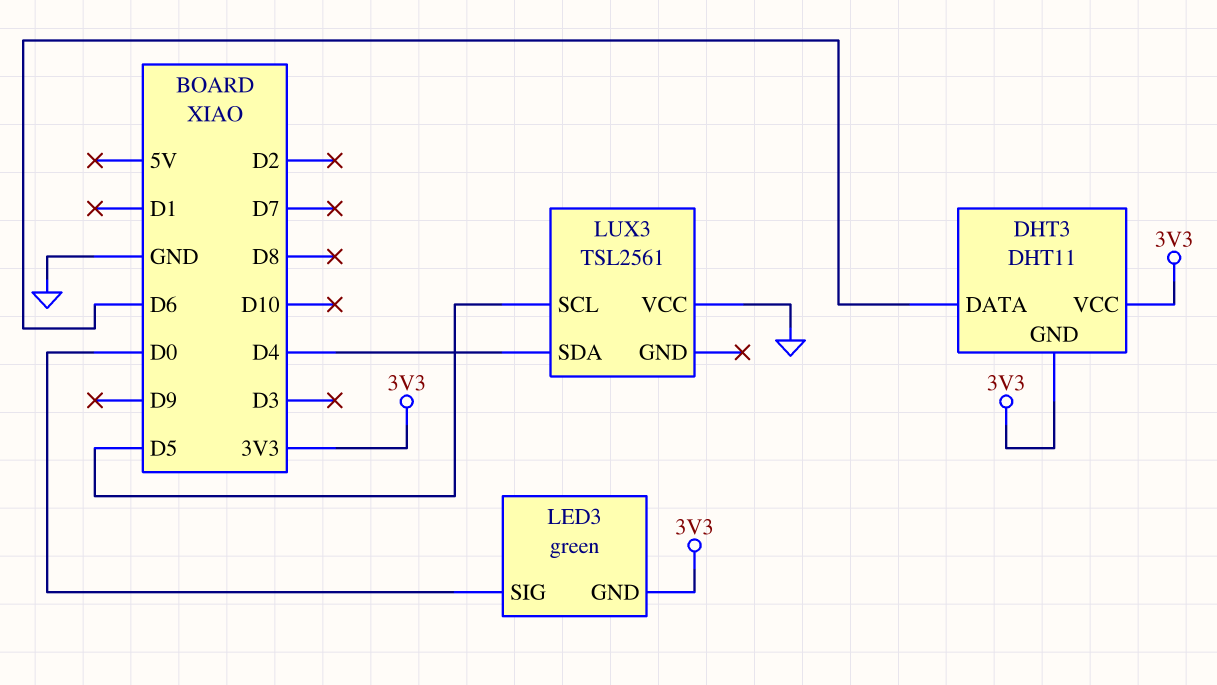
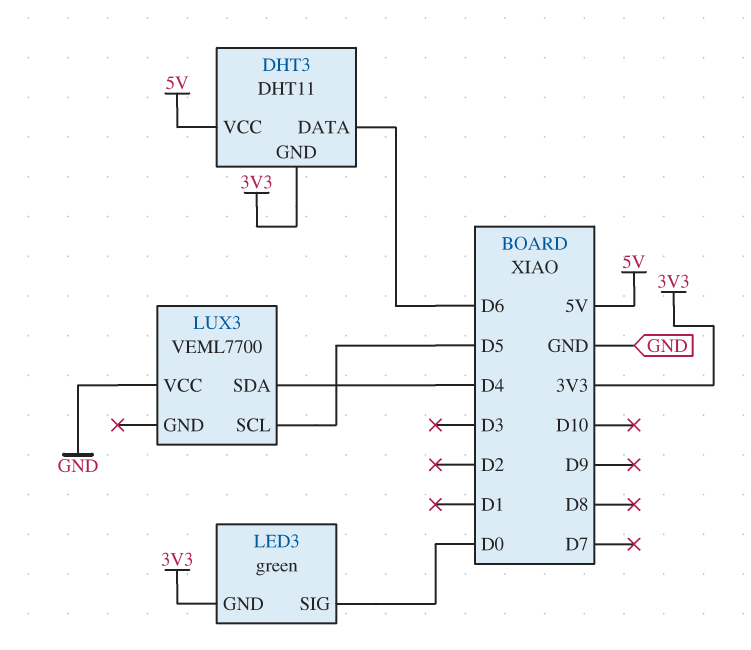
DHT3 pin VCC: 3V3 -> 5V
LUX3: TSL2561 -> VEML7700

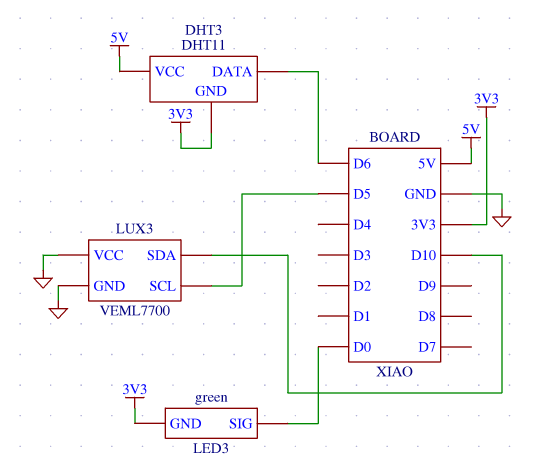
LUX3 pin GND: none -> GND
LUX3 pin SDA: D4 -> D10

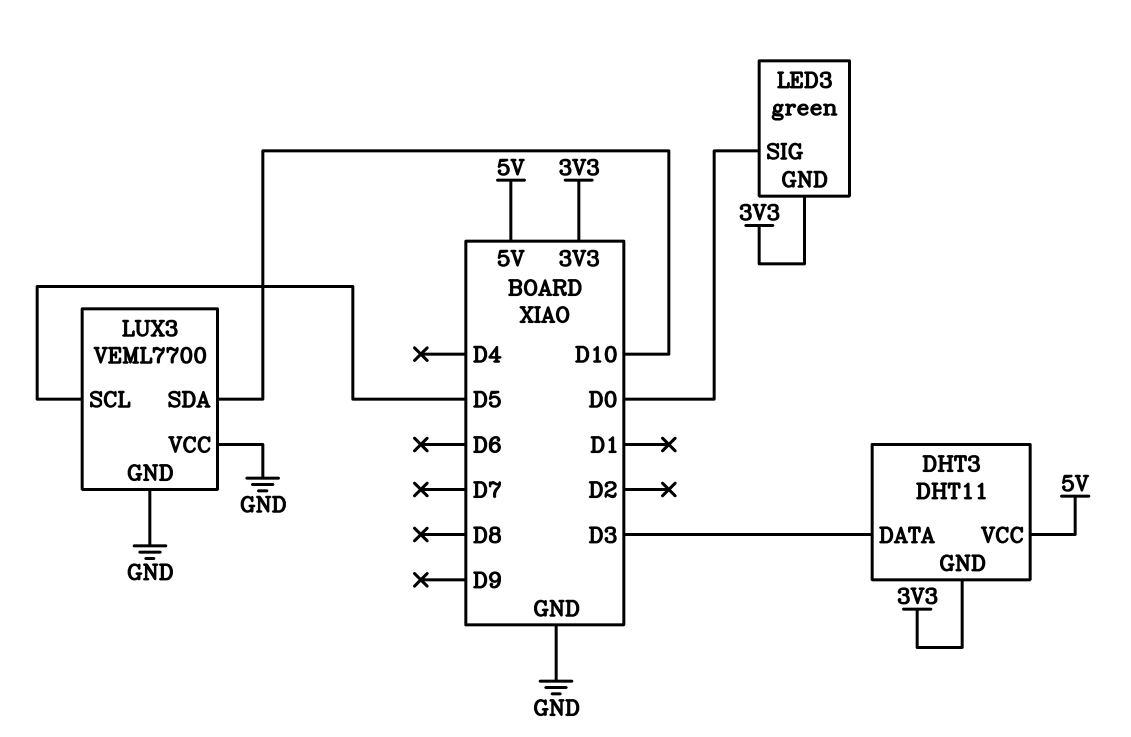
DHT3 pin DATA: D6 -> D3

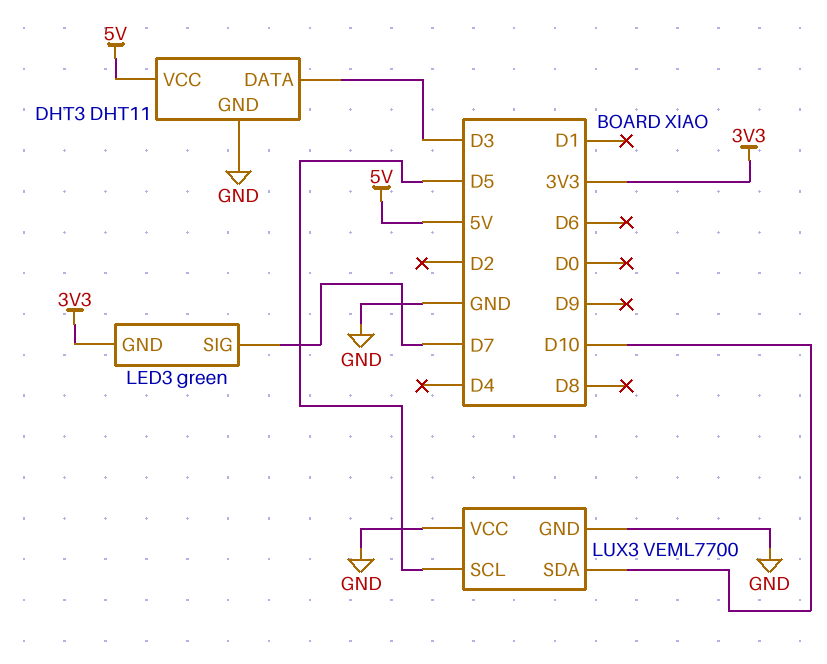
DHT3 pin GND: 3V3 -> GND
LED3 pin SIG: D0 -> D7

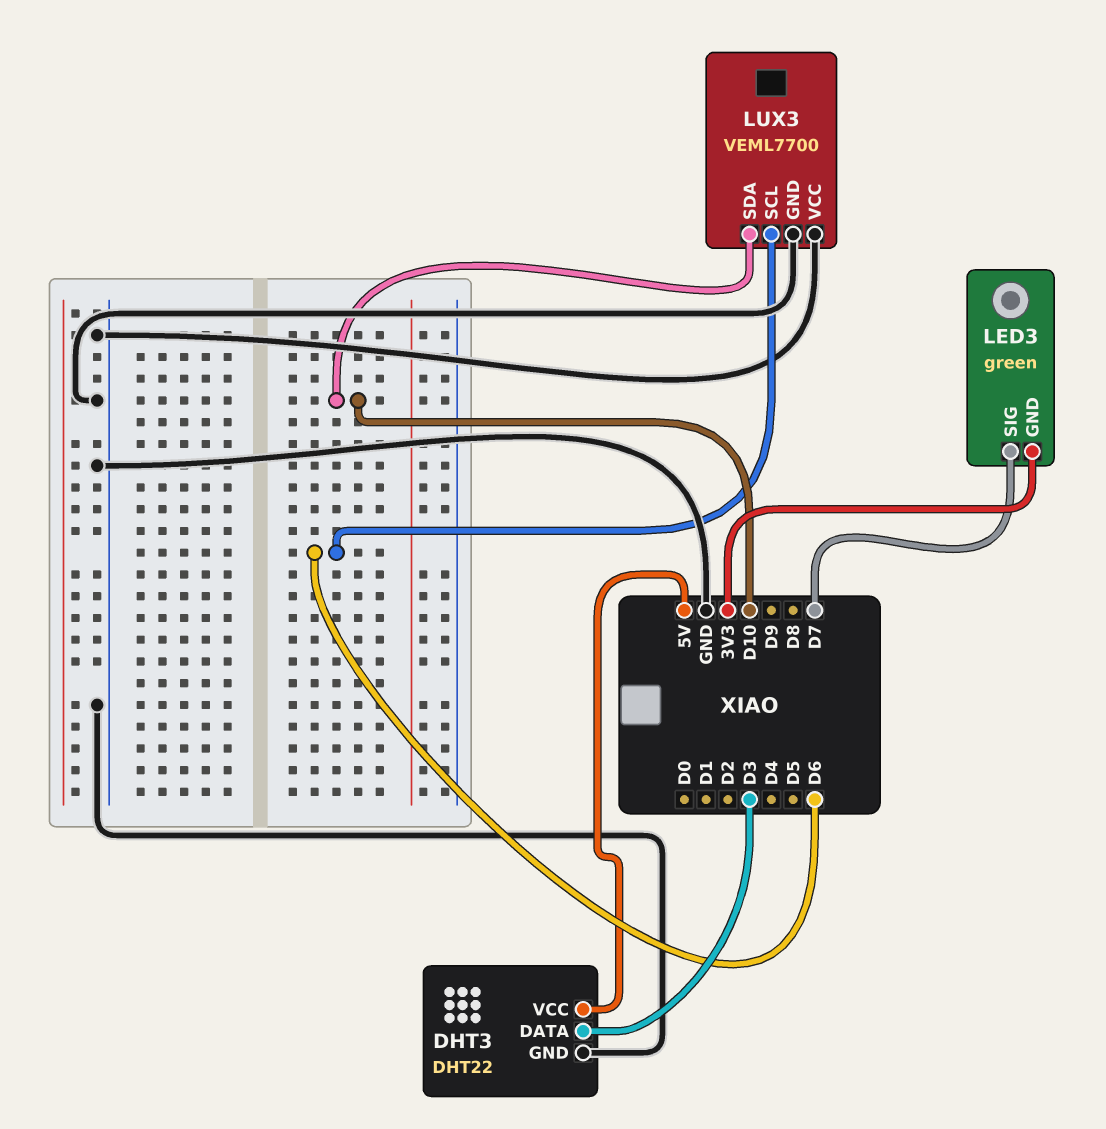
DHT3: DHT11 -> DHT22
LUX3 pin SCL: D5 -> D6

